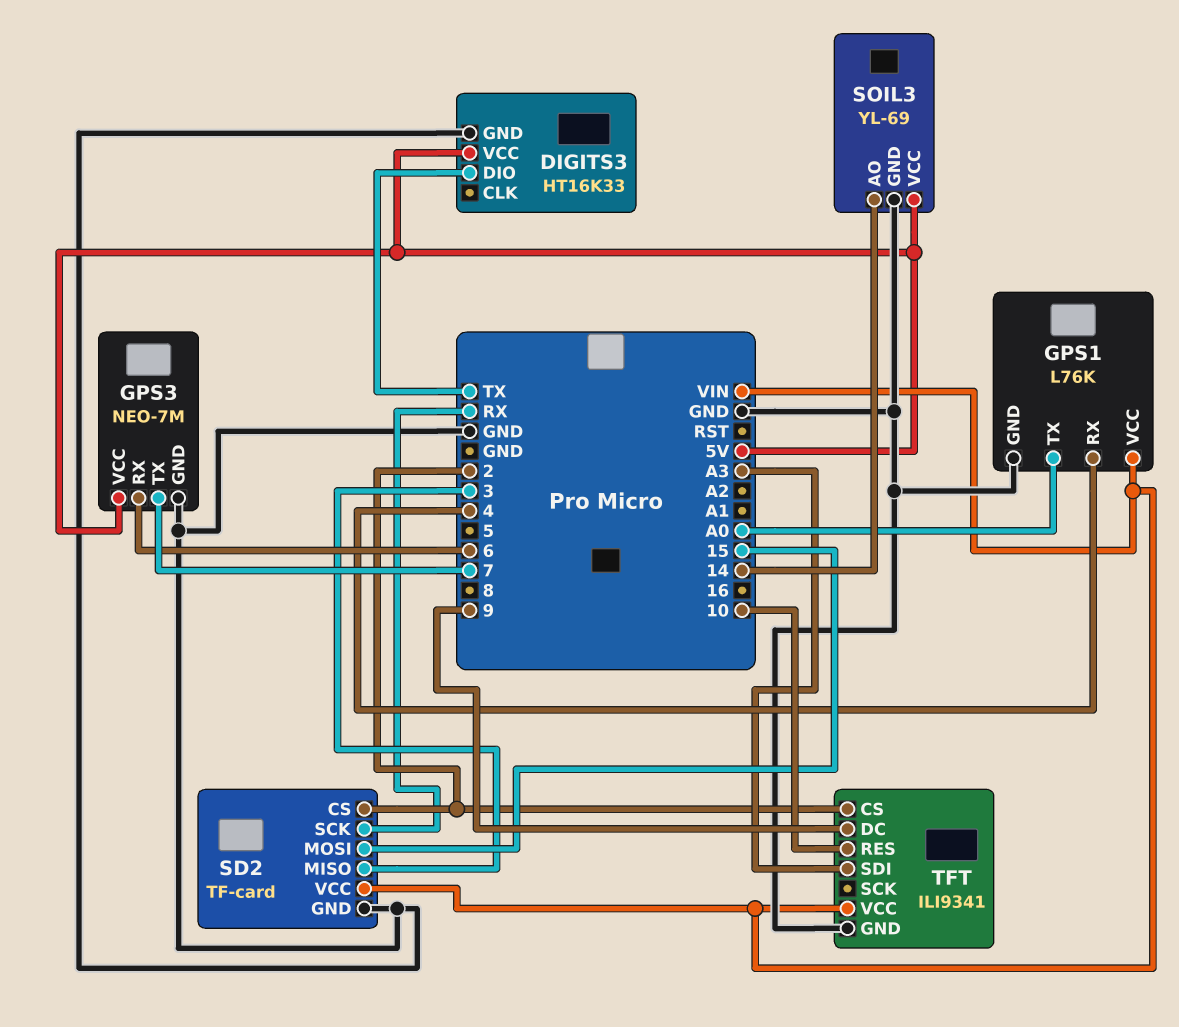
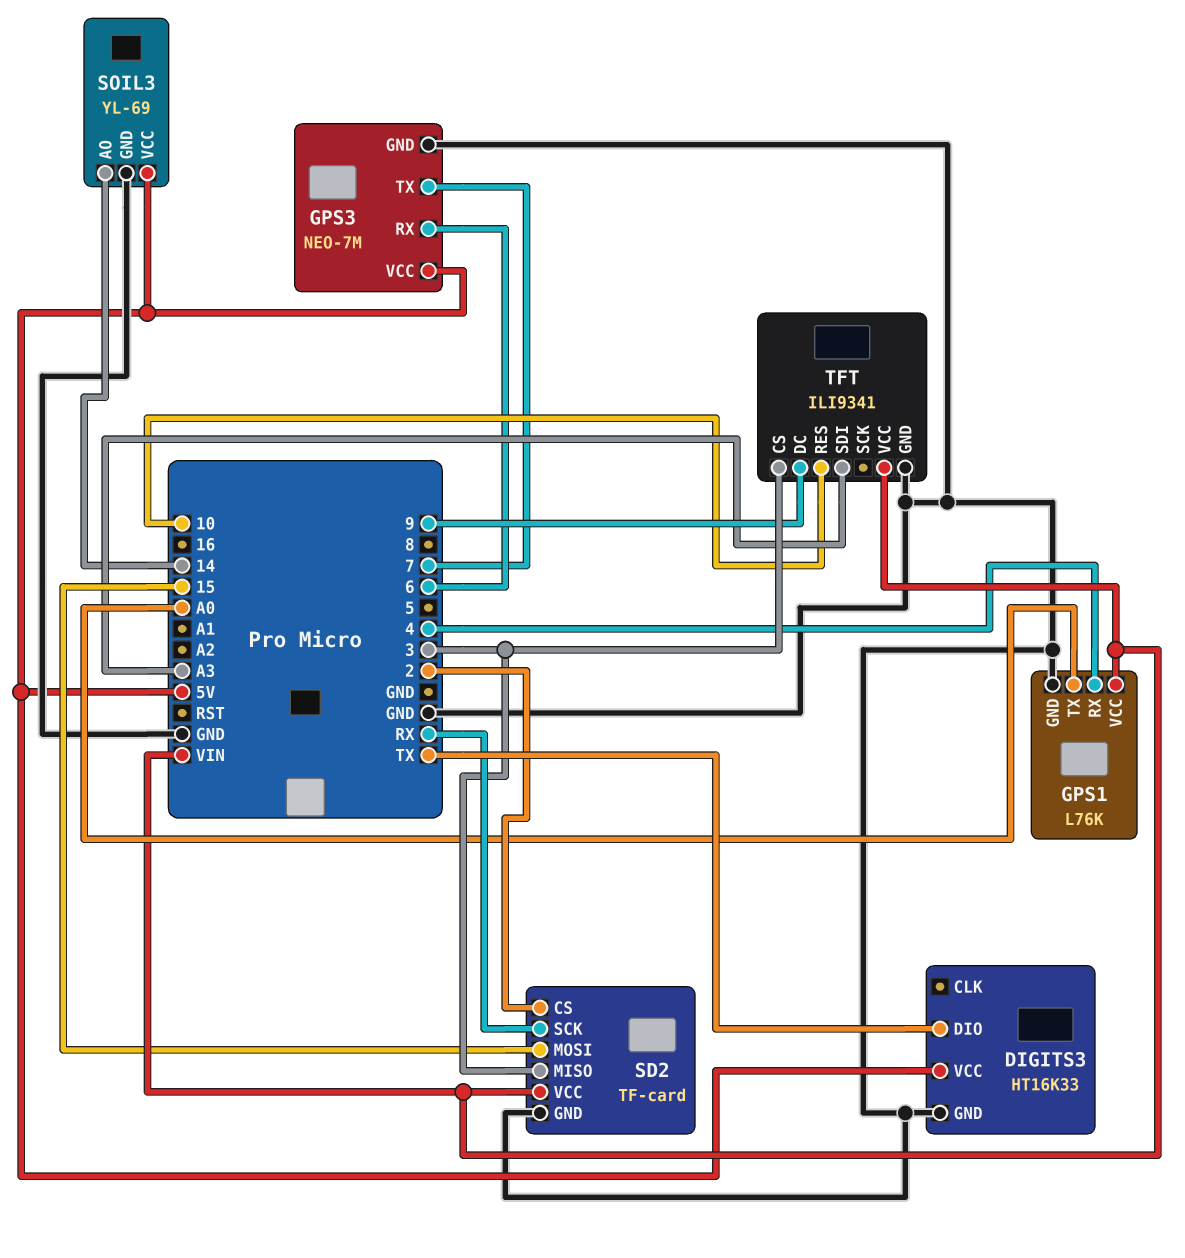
TFT pin CS: 2 -> 3

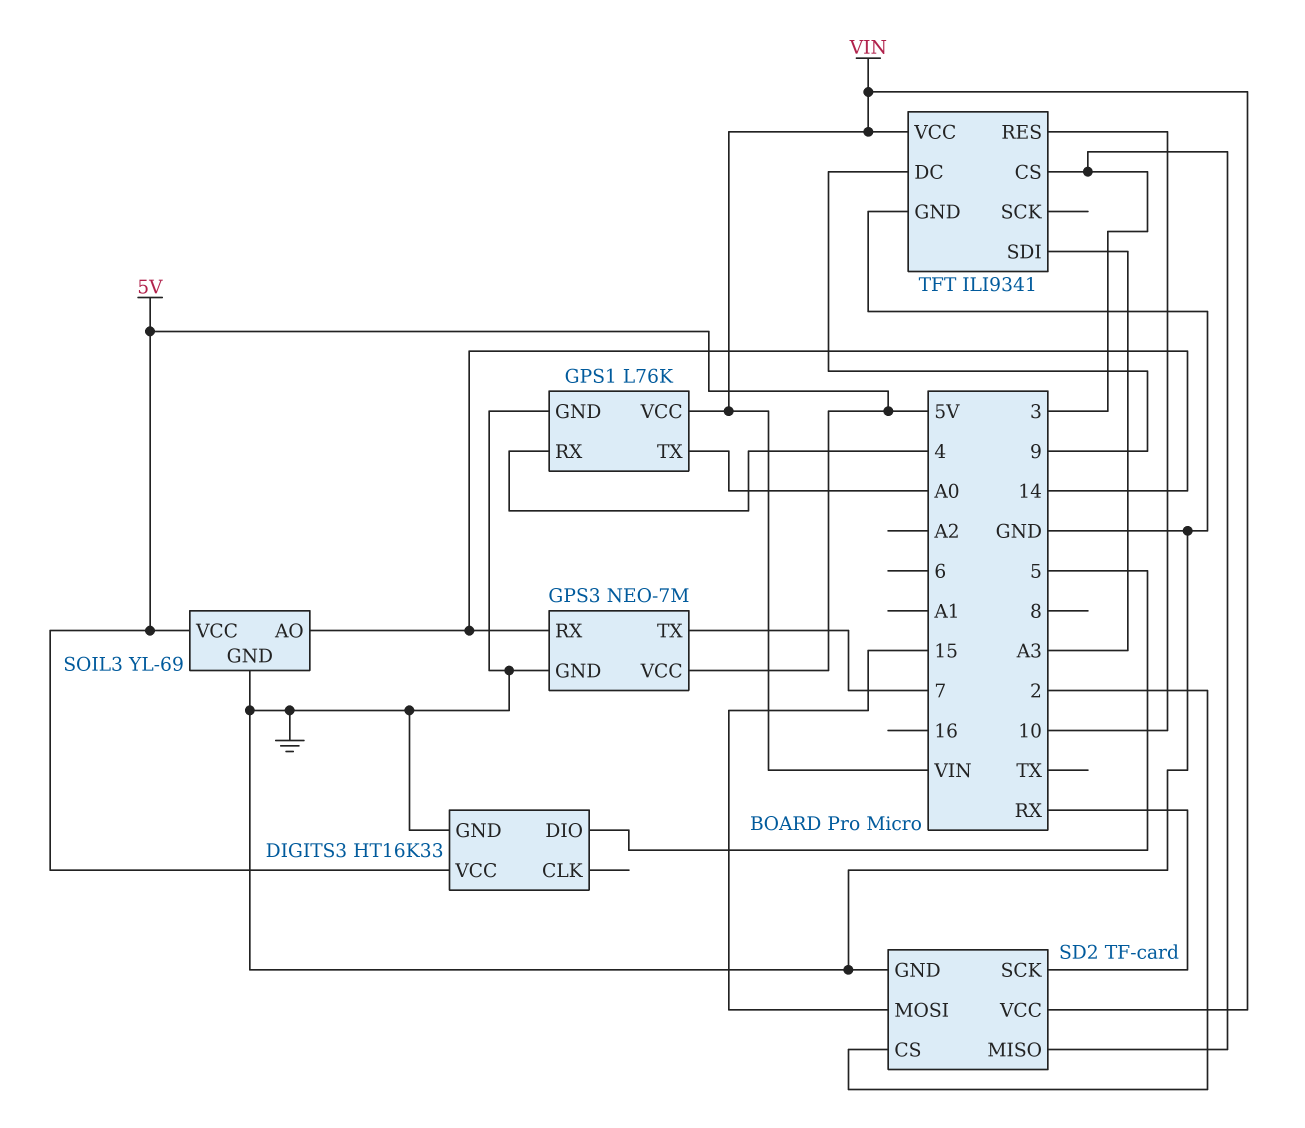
DIGITS3 pin DIO: TX -> 5
GPS3 pin RX: 6 -> 14

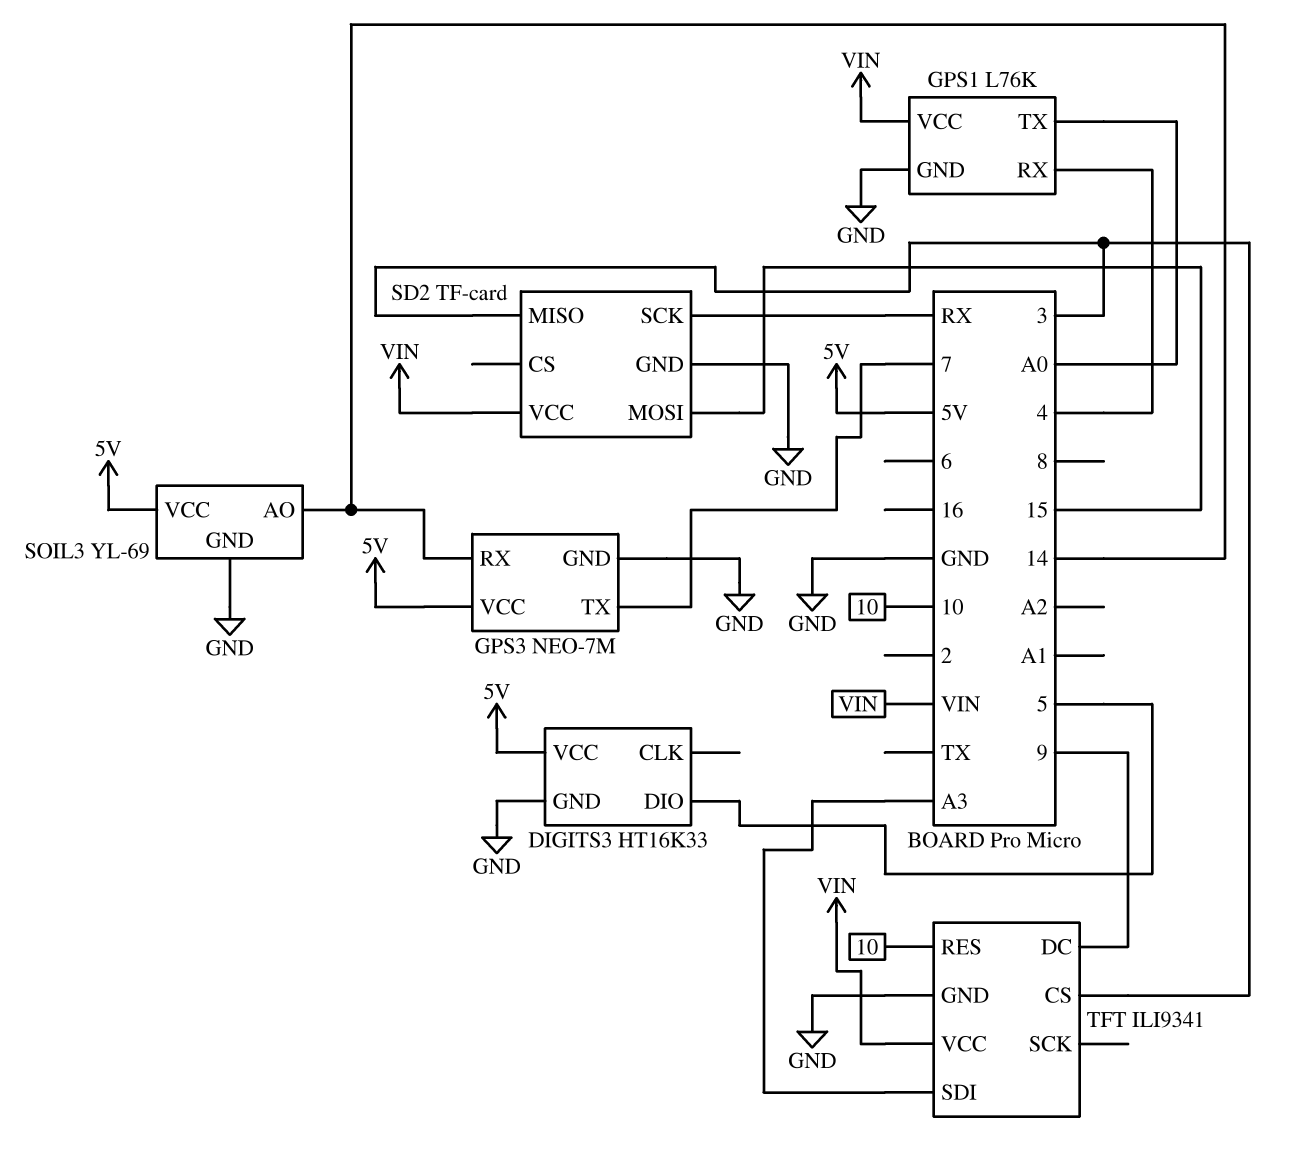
SD2 pin CS: 2 -> none

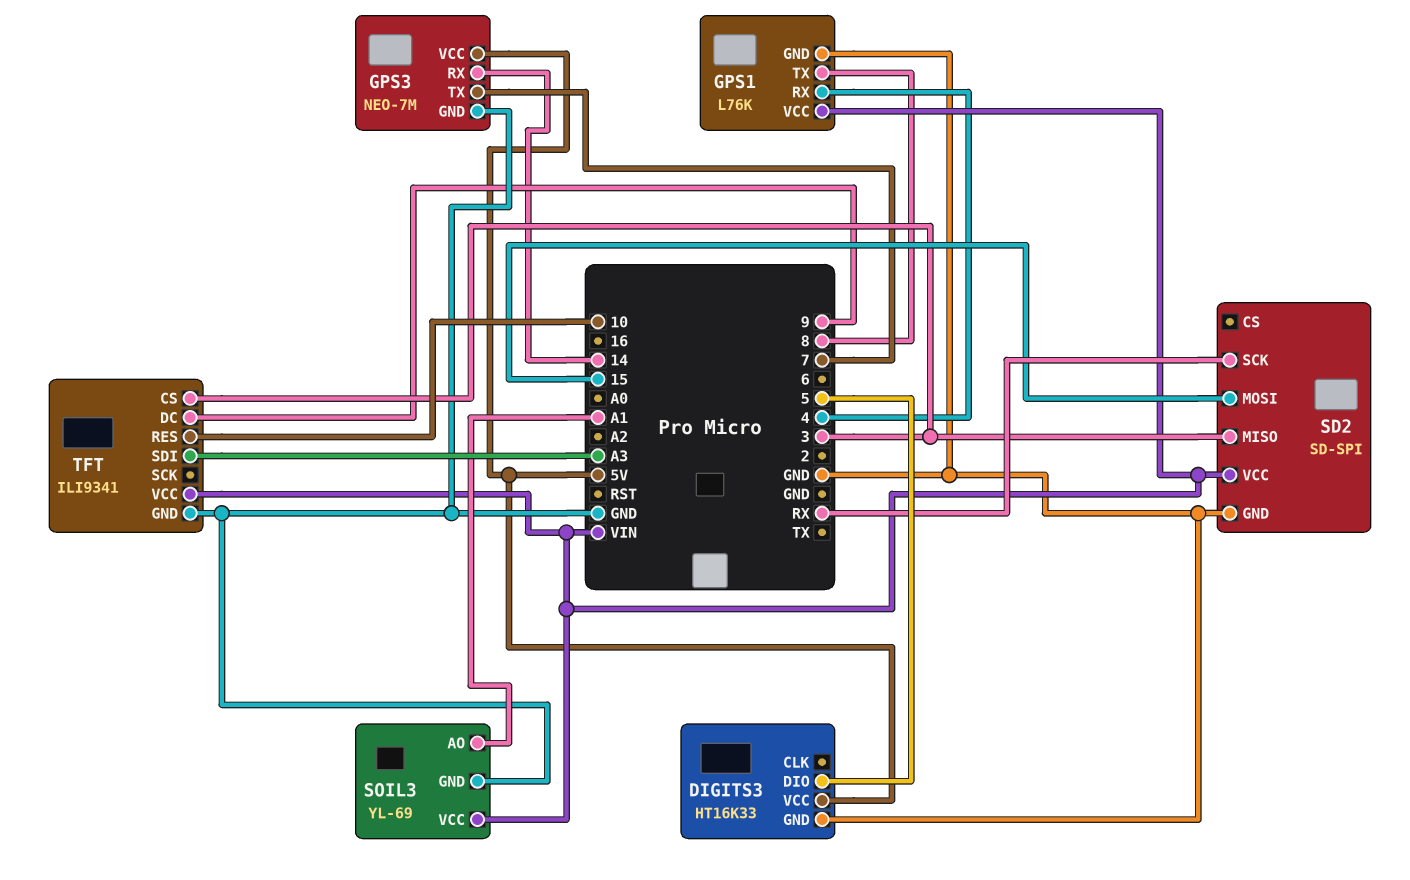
GPS1 pin TX: A0 -> 8
SD2: TF-card -> SD-SPI
SOIL3 pin AO: 14 -> A1
SOIL3 pin VCC: 5V -> VIN

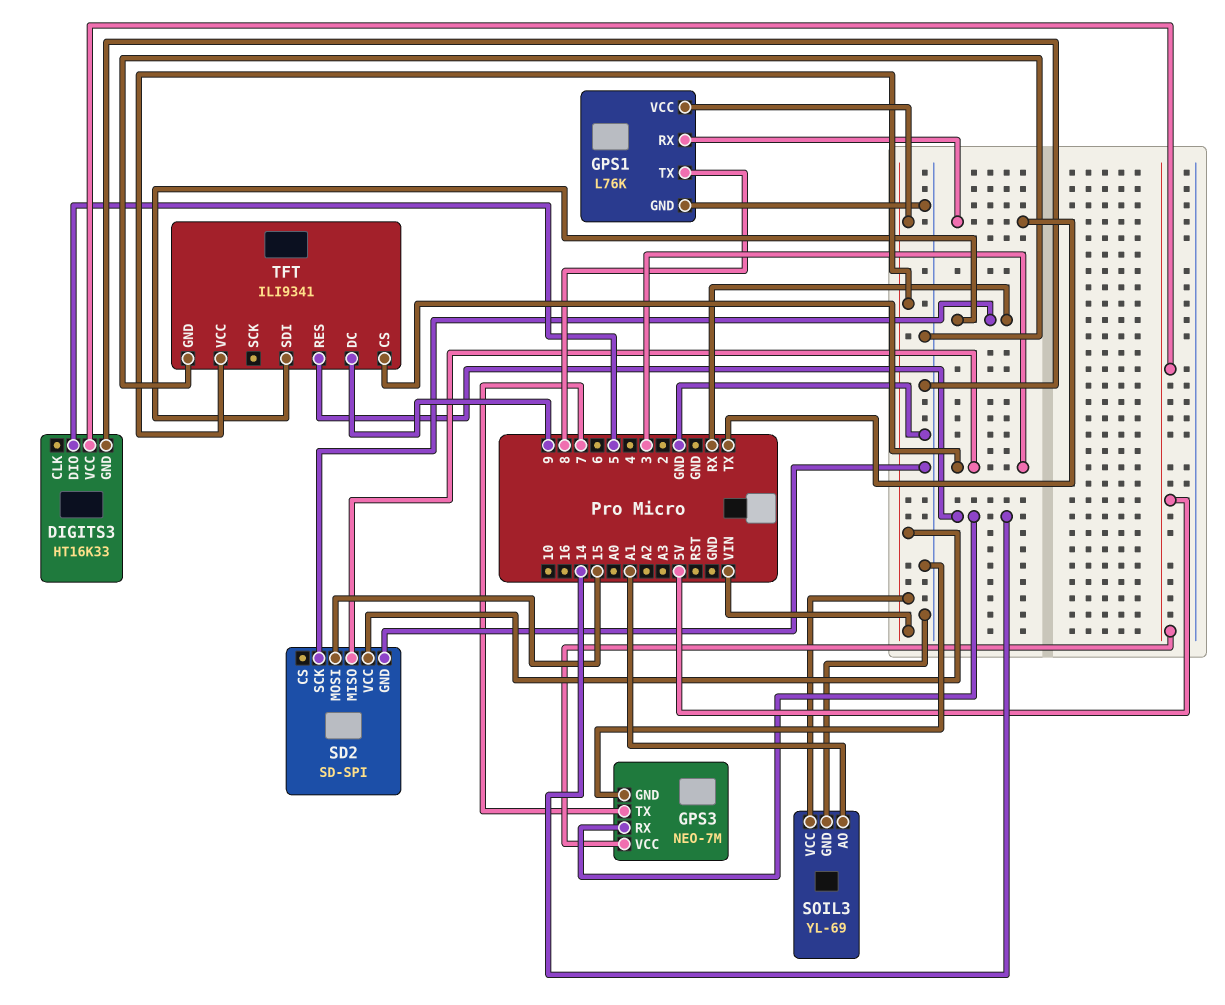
GPS1 pin RX: 4 -> TX
TFT pin RES: 10 -> 14
TFT pin SDI: A3 -> RX

